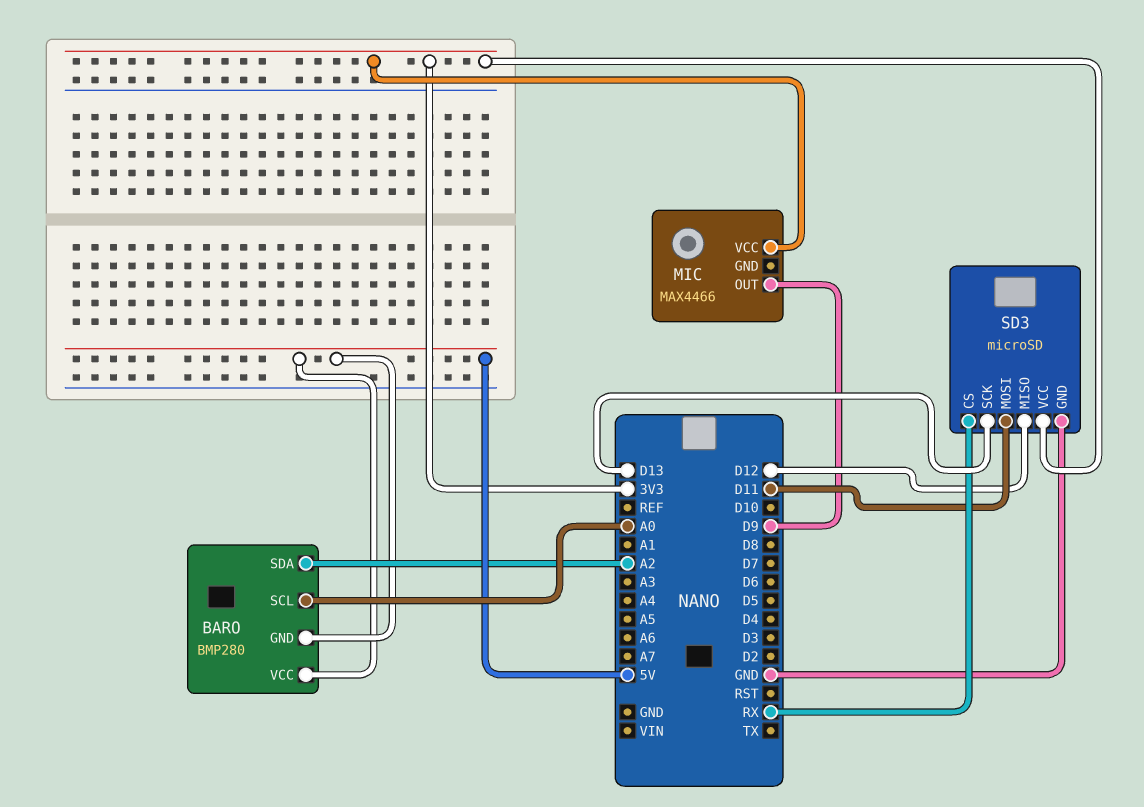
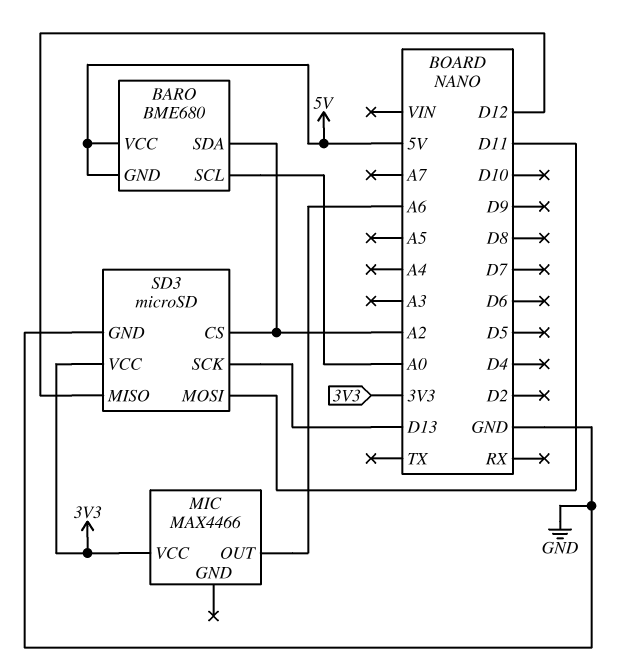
BARO: BMP280 -> BME680
MIC pin OUT: D9 -> A6
SD3 pin CS: RX -> A2

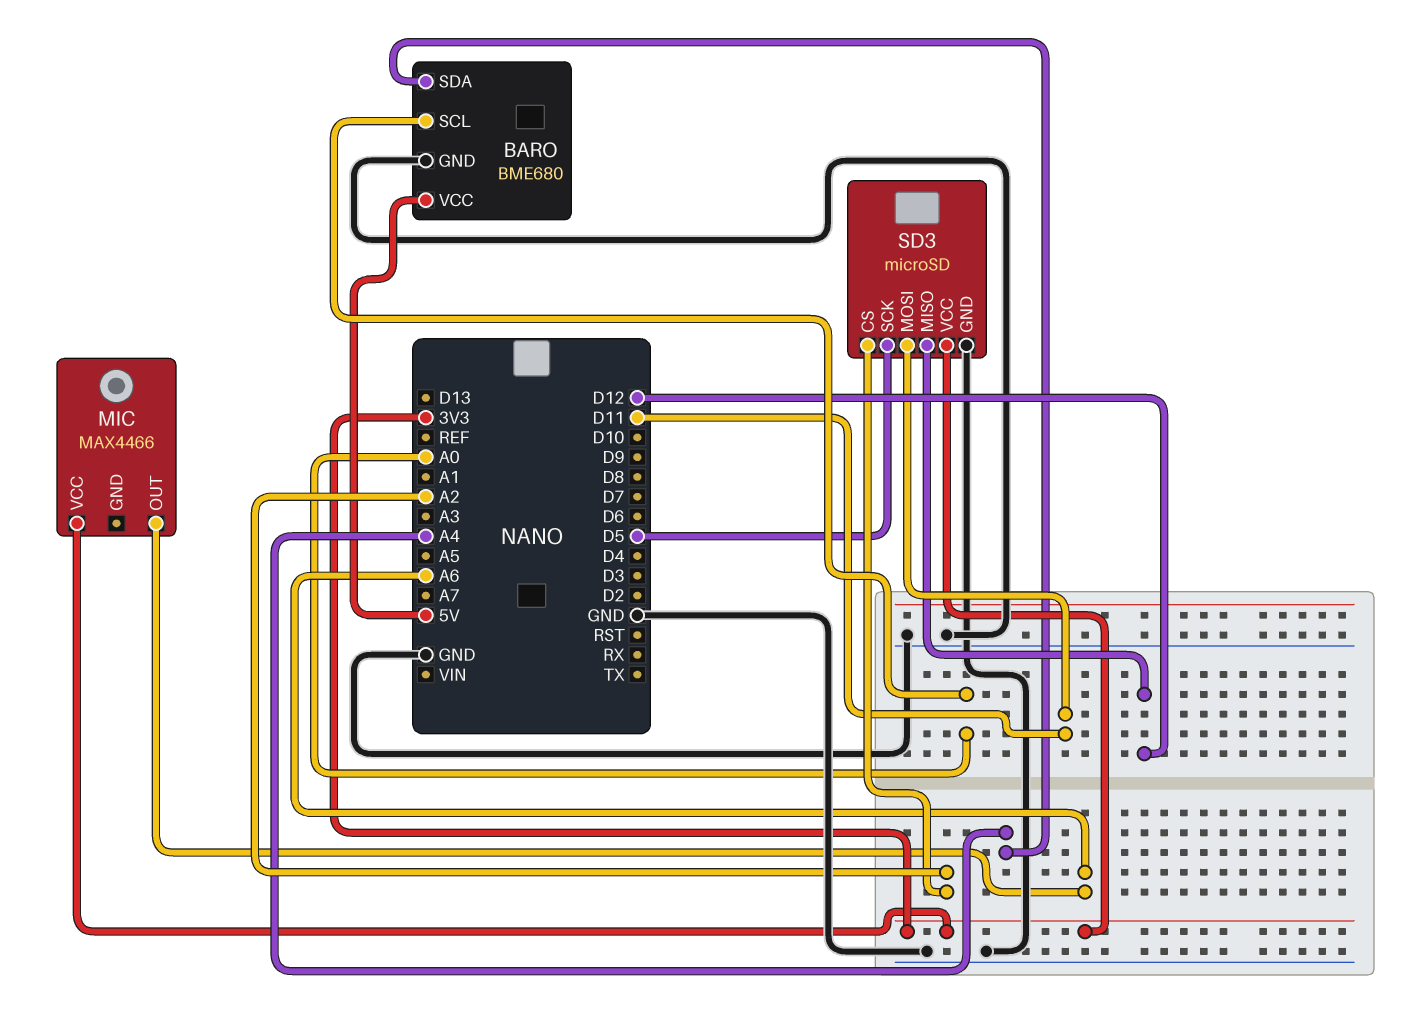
BARO pin GND: 5V -> GND
BARO pin SDA: A2 -> A4
SD3 pin SCK: D13 -> D5

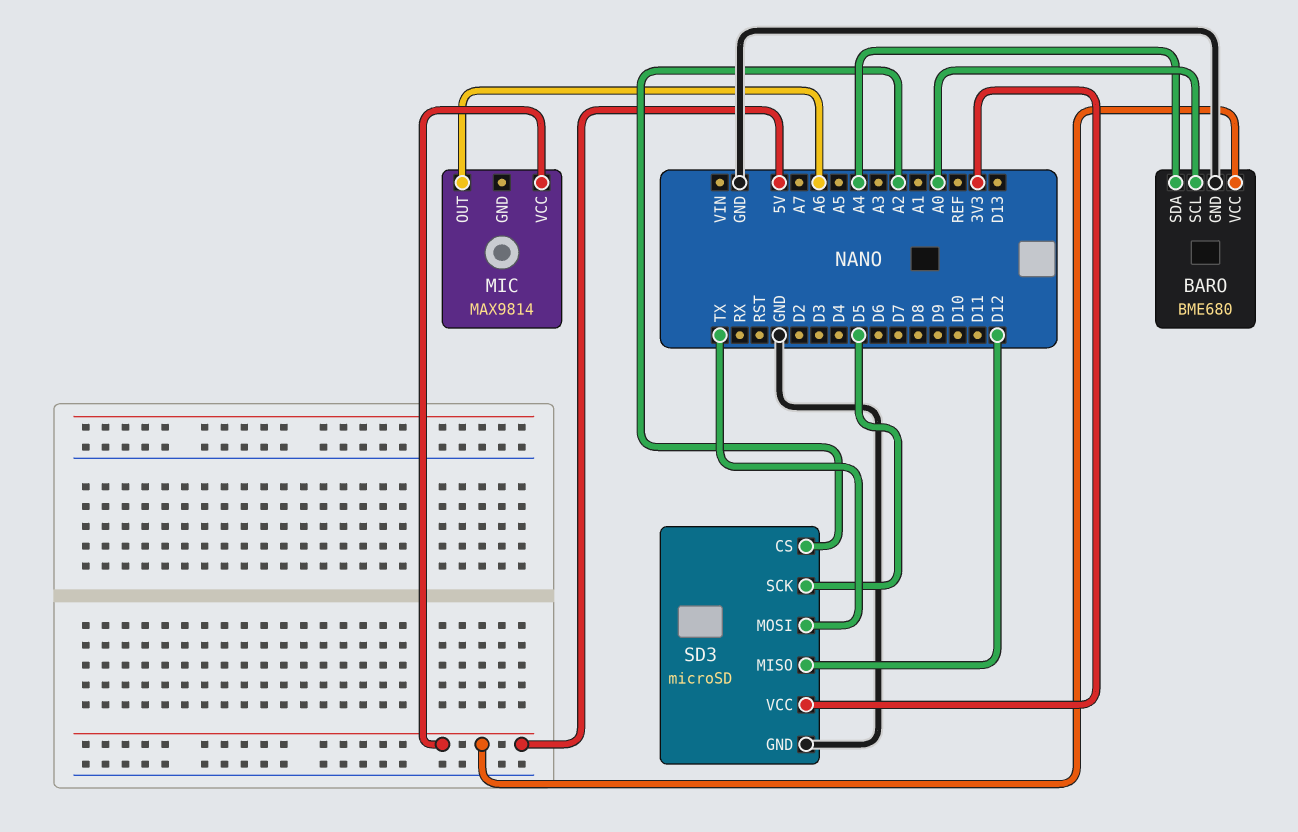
MIC: MAX4466 -> MAX9814
MIC pin VCC: 3V3 -> 5V
SD3 pin MOSI: D11 -> TX

